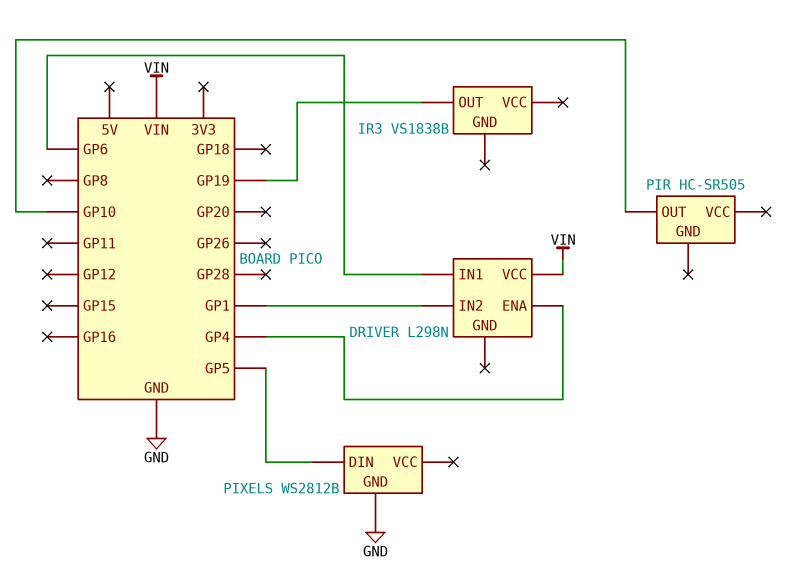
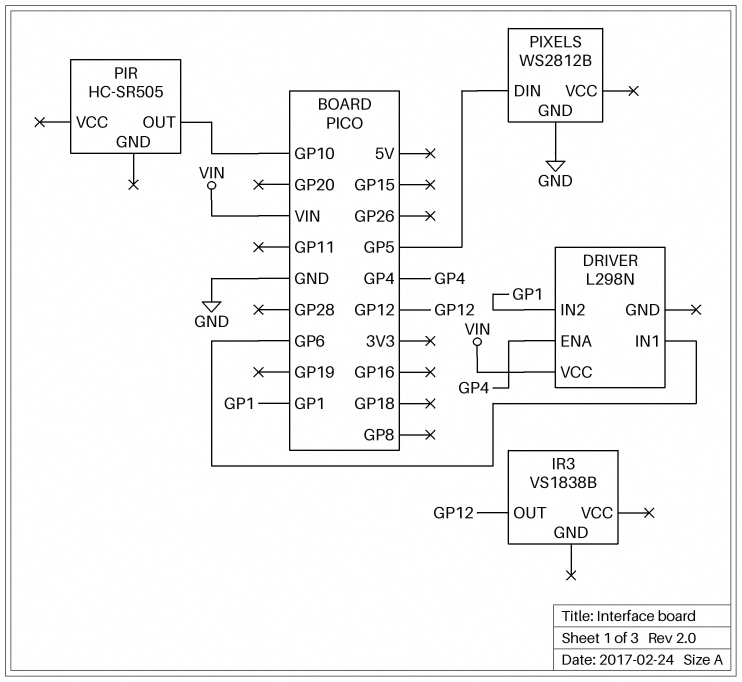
IR3 pin OUT: GP19 -> GP12

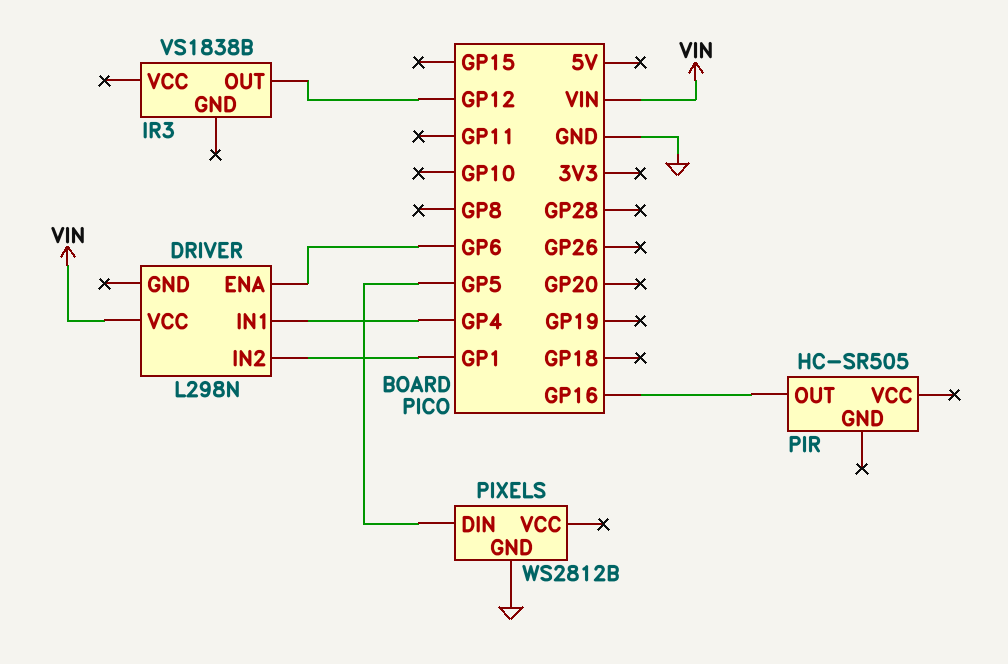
DRIVER pin ENA: GP4 -> GP6
DRIVER pin IN1: GP6 -> GP4
PIR pin OUT: GP10 -> GP16

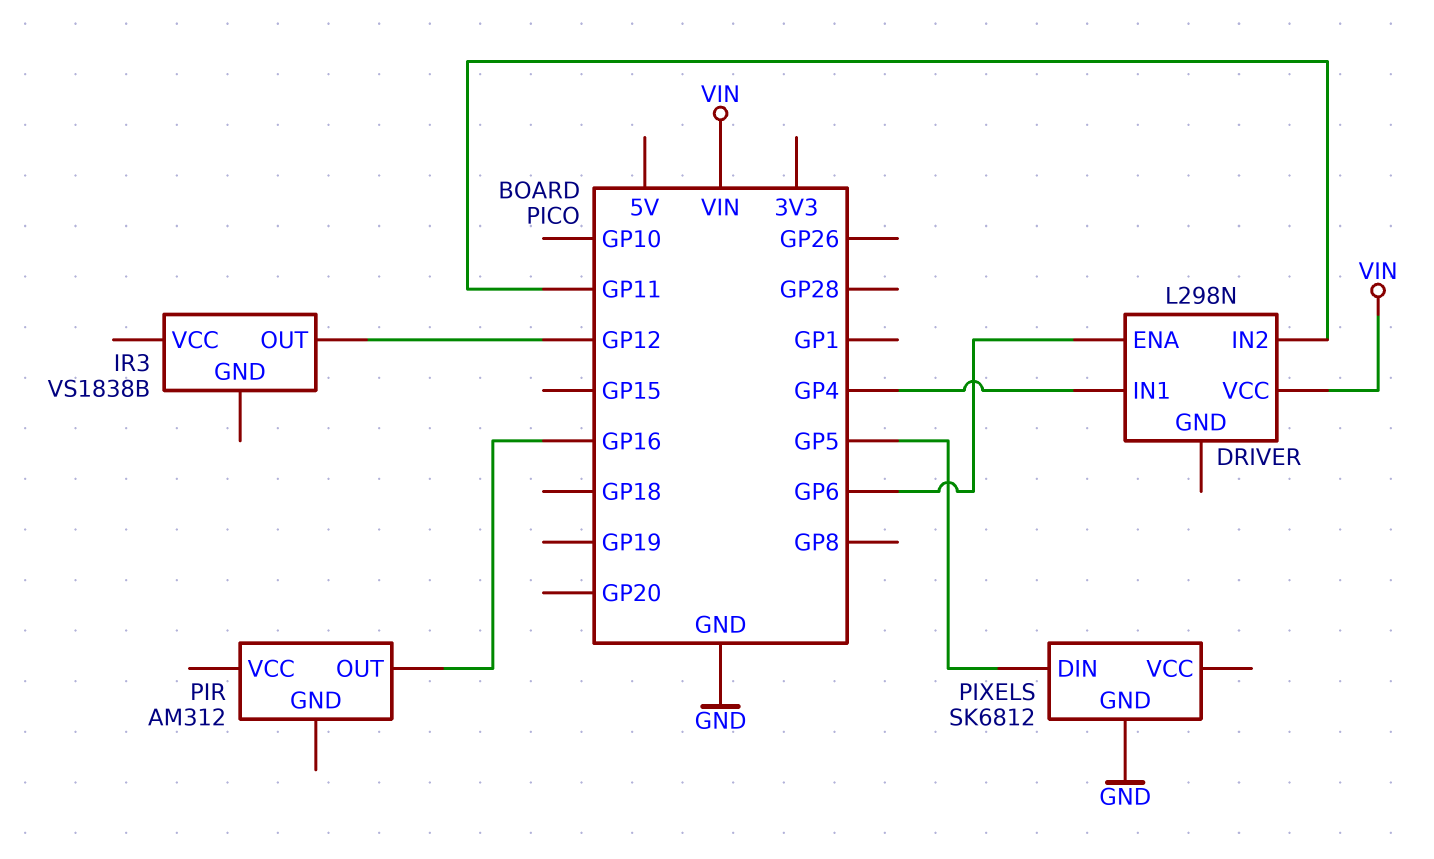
DRIVER pin IN2: GP1 -> GP11
PIR: HC-SR505 -> AM312
PIXELS: WS2812B -> SK6812

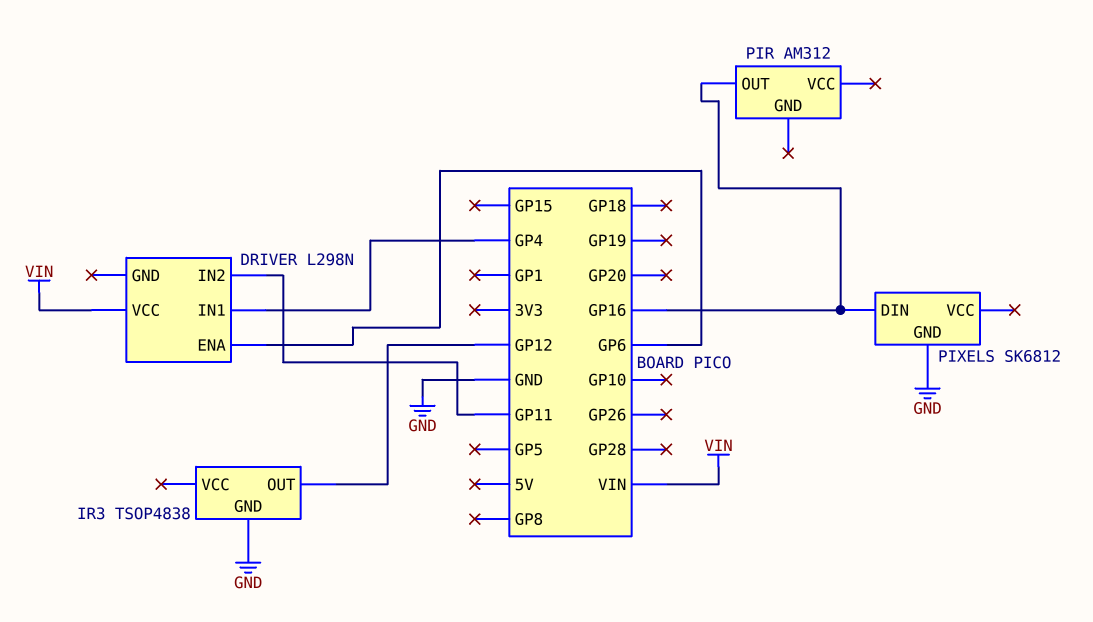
IR3: VS1838B -> TSOP4838
IR3 pin GND: none -> GND
PIXELS pin DIN: GP5 -> GP16

